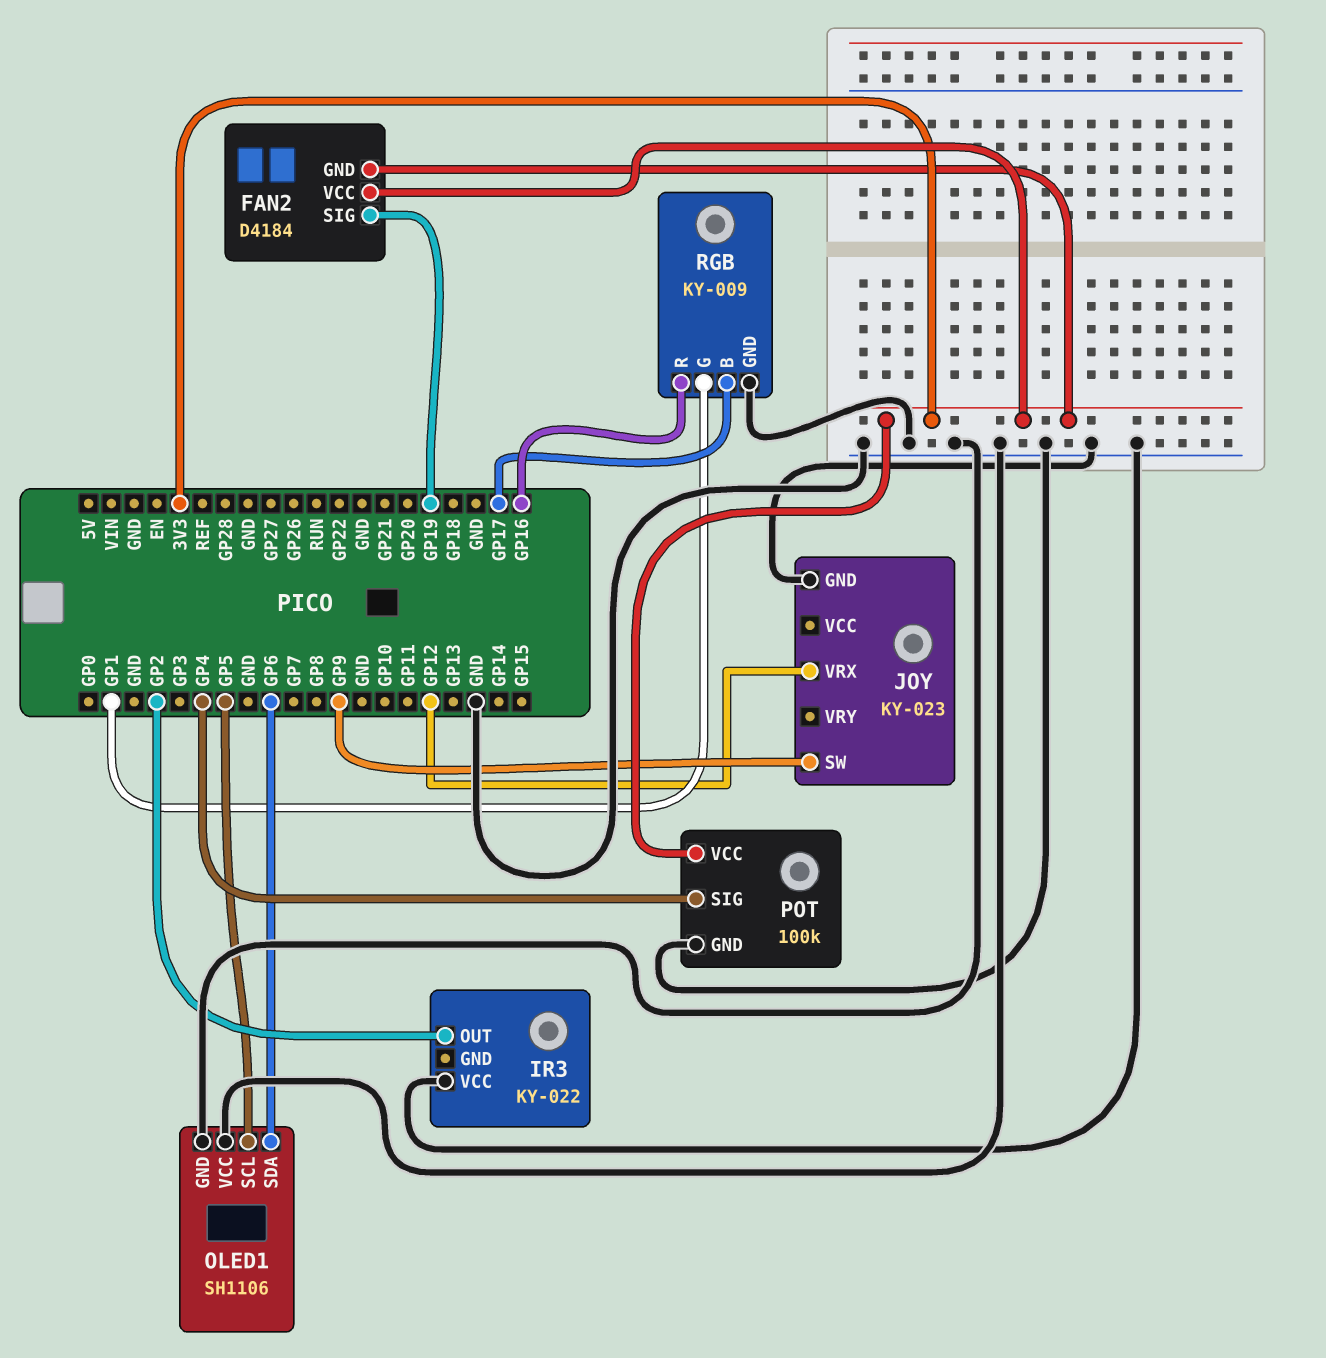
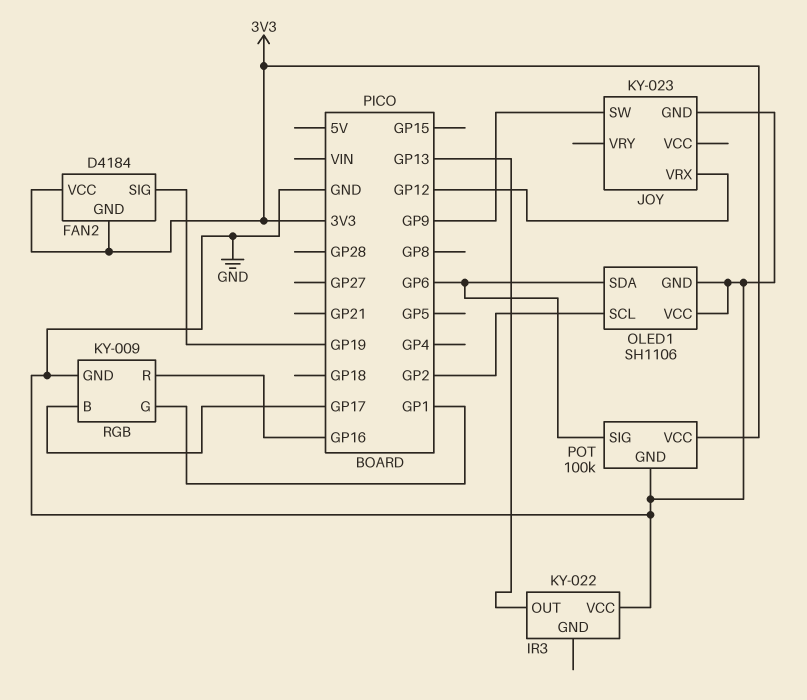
IR3 pin OUT: GP2 -> GP13
OLED1 pin SCL: GP5 -> GP2
POT pin SIG: GP4 -> GP6

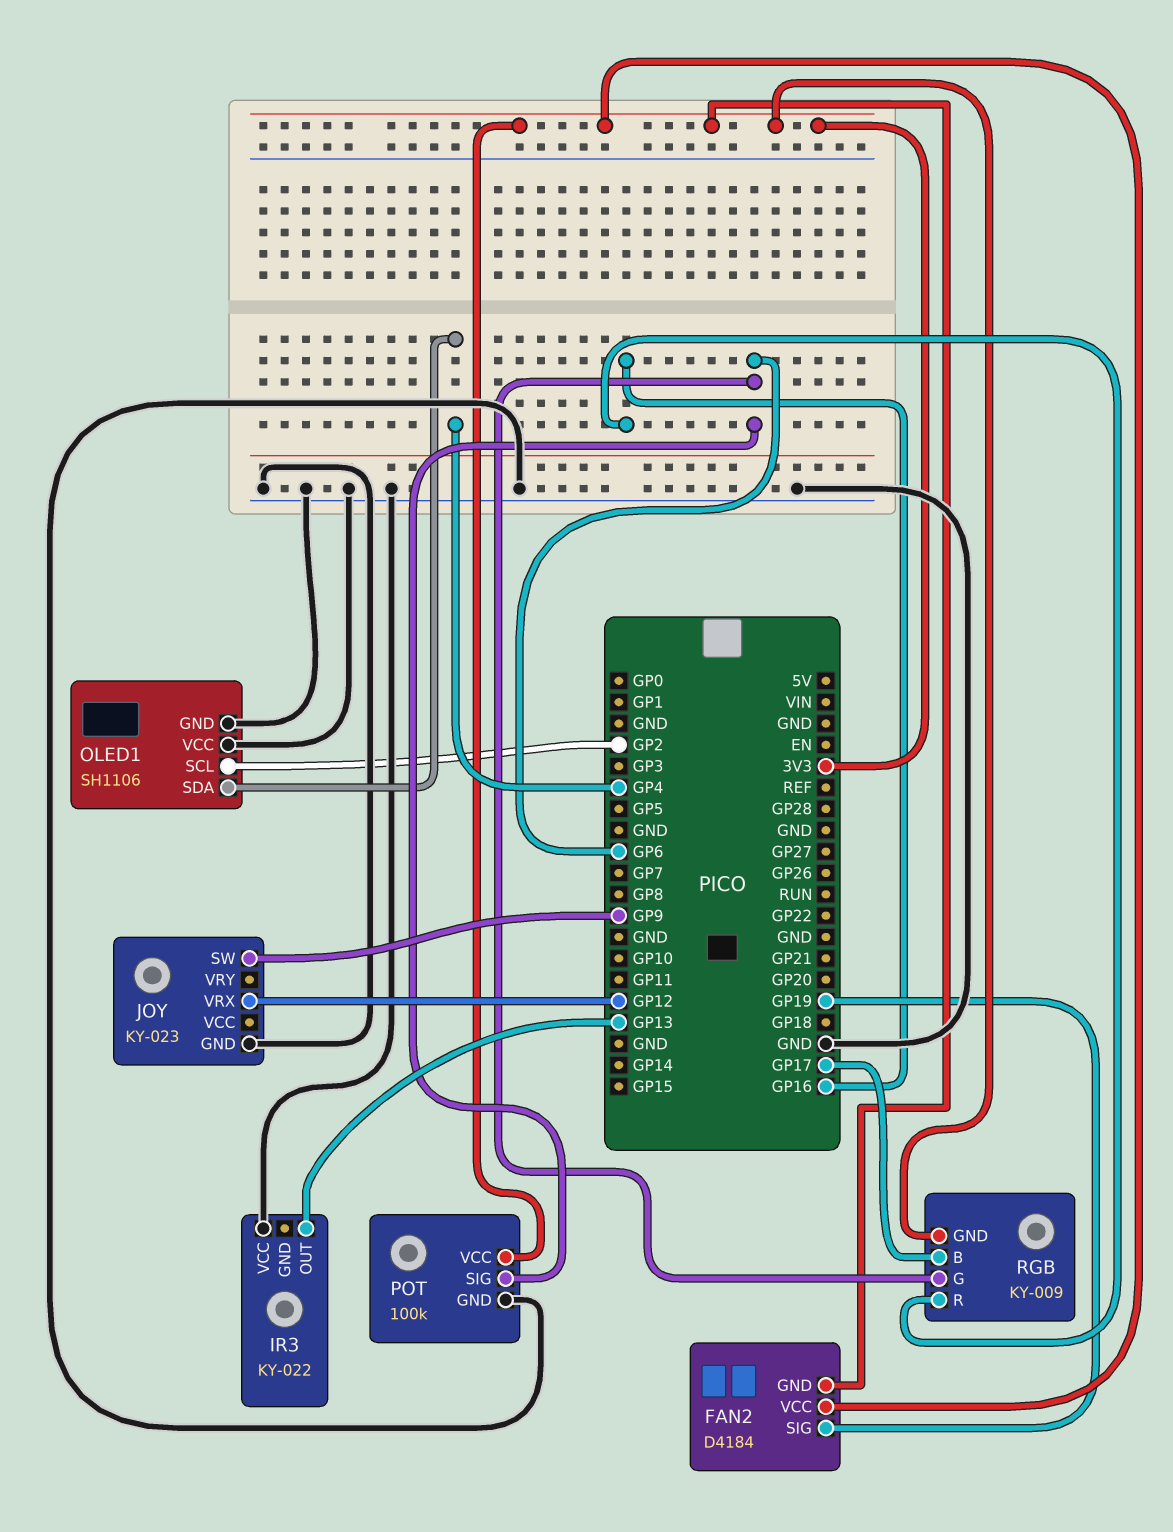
OLED1 pin SDA: GP6 -> GP4
RGB pin G: GP1 -> GP6
RGB pin GND: GND -> 3V3

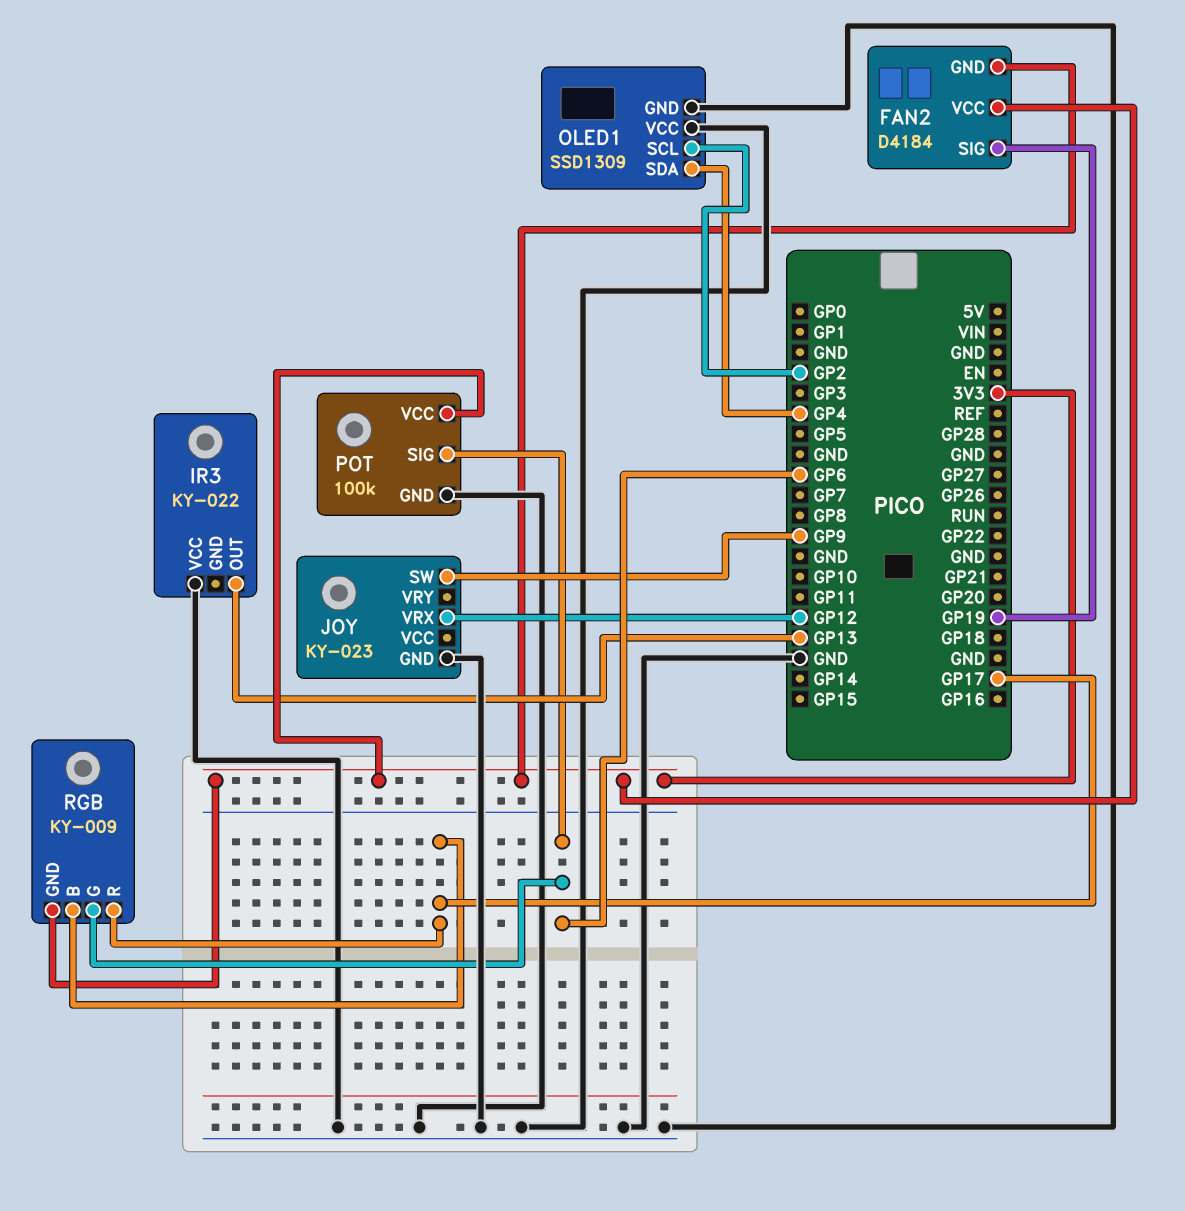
OLED1: SH1106 -> SSD1309
RGB pin R: GP16 -> GP17

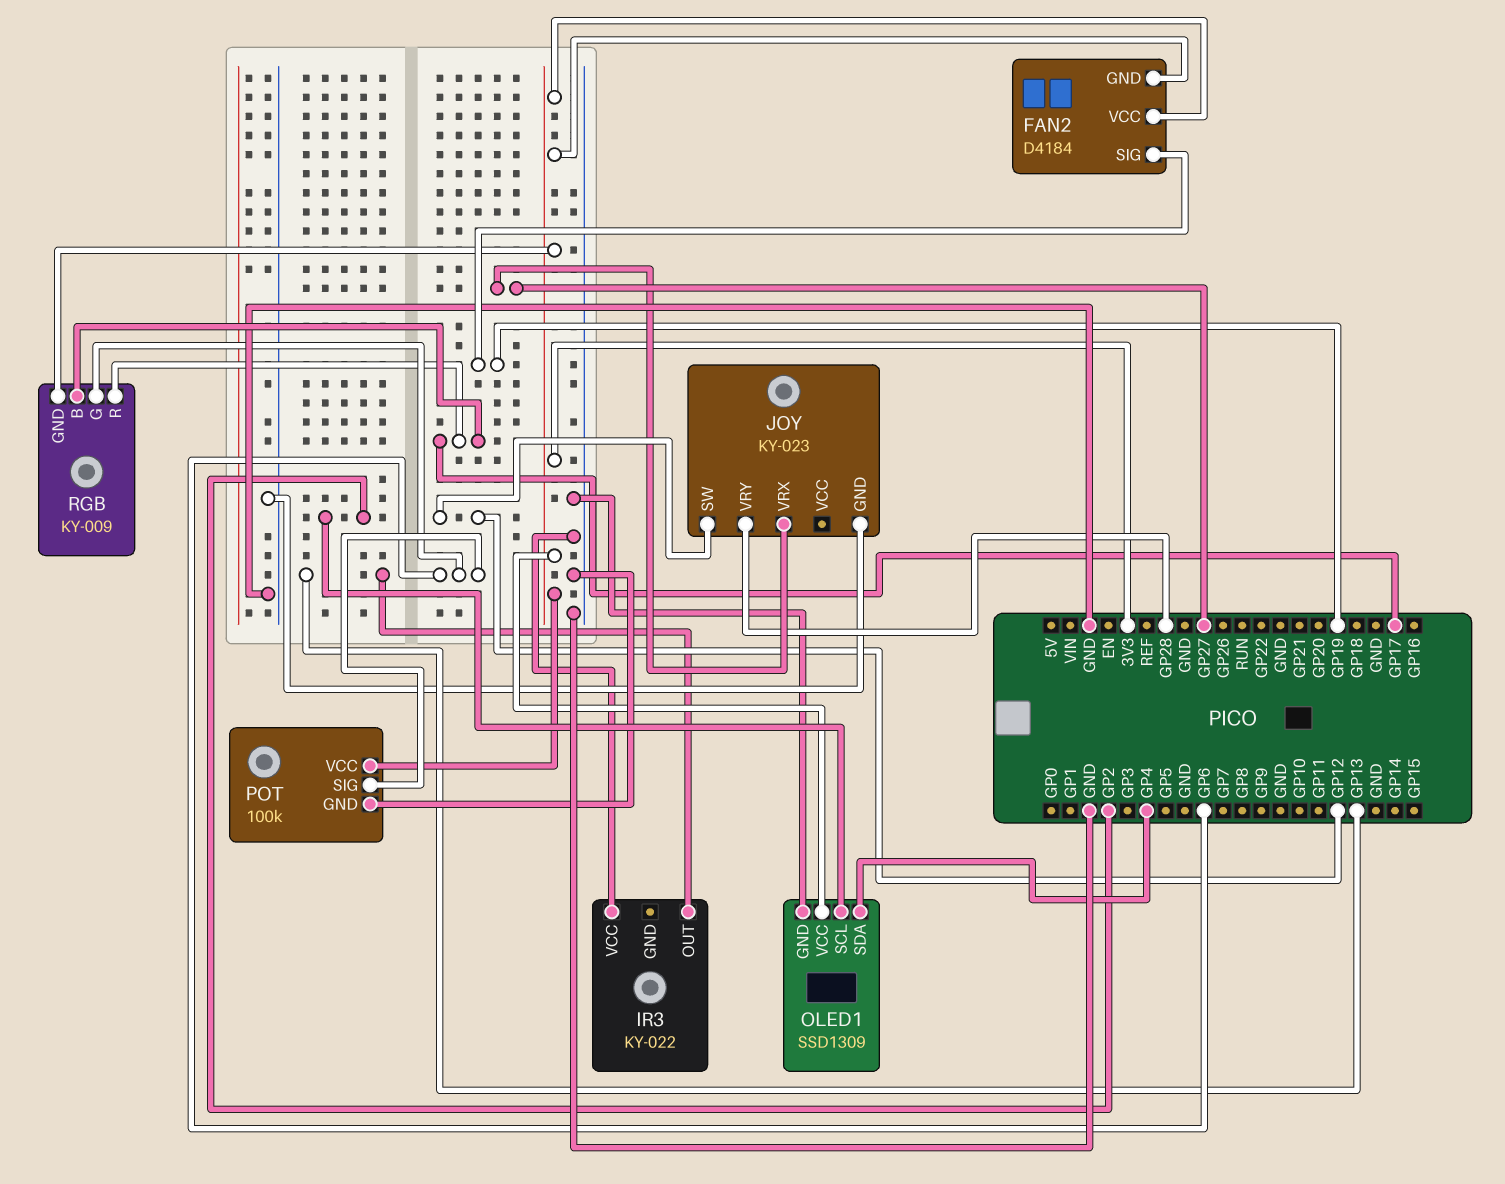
JOY pin SW: GP9 -> GP12
JOY pin VRX: GP12 -> GP27
JOY pin VRY: none -> GP28
OLED1 pin VCC: GND -> 3V3

